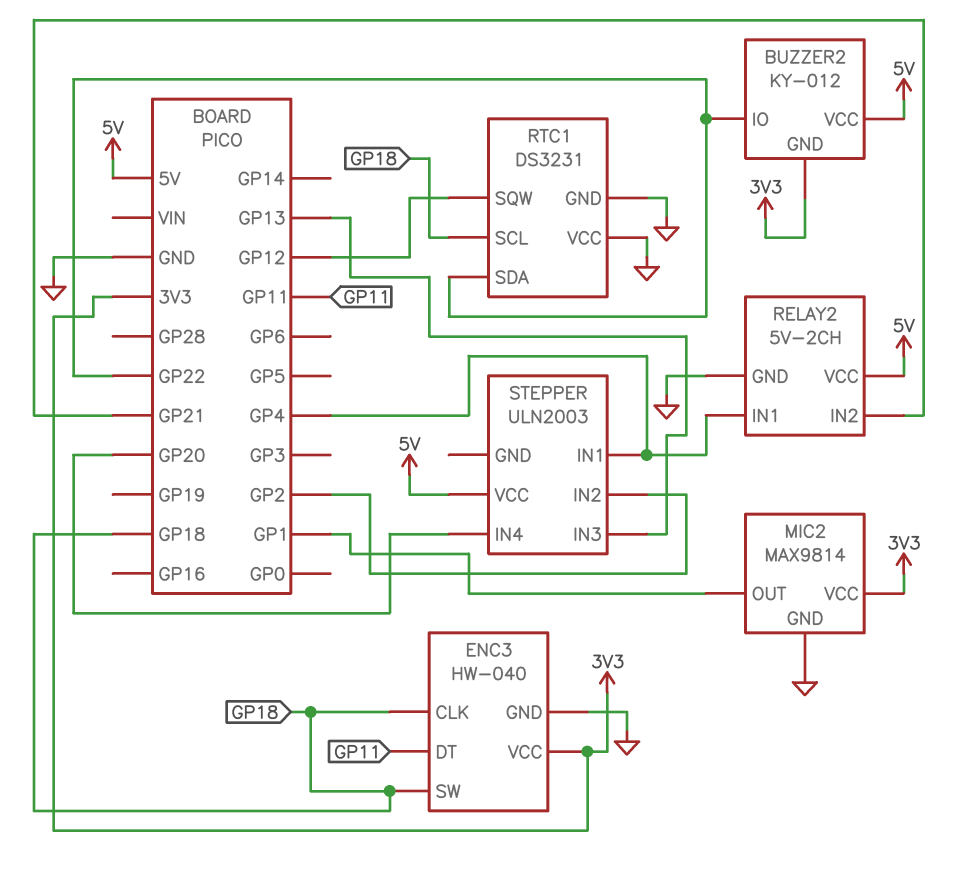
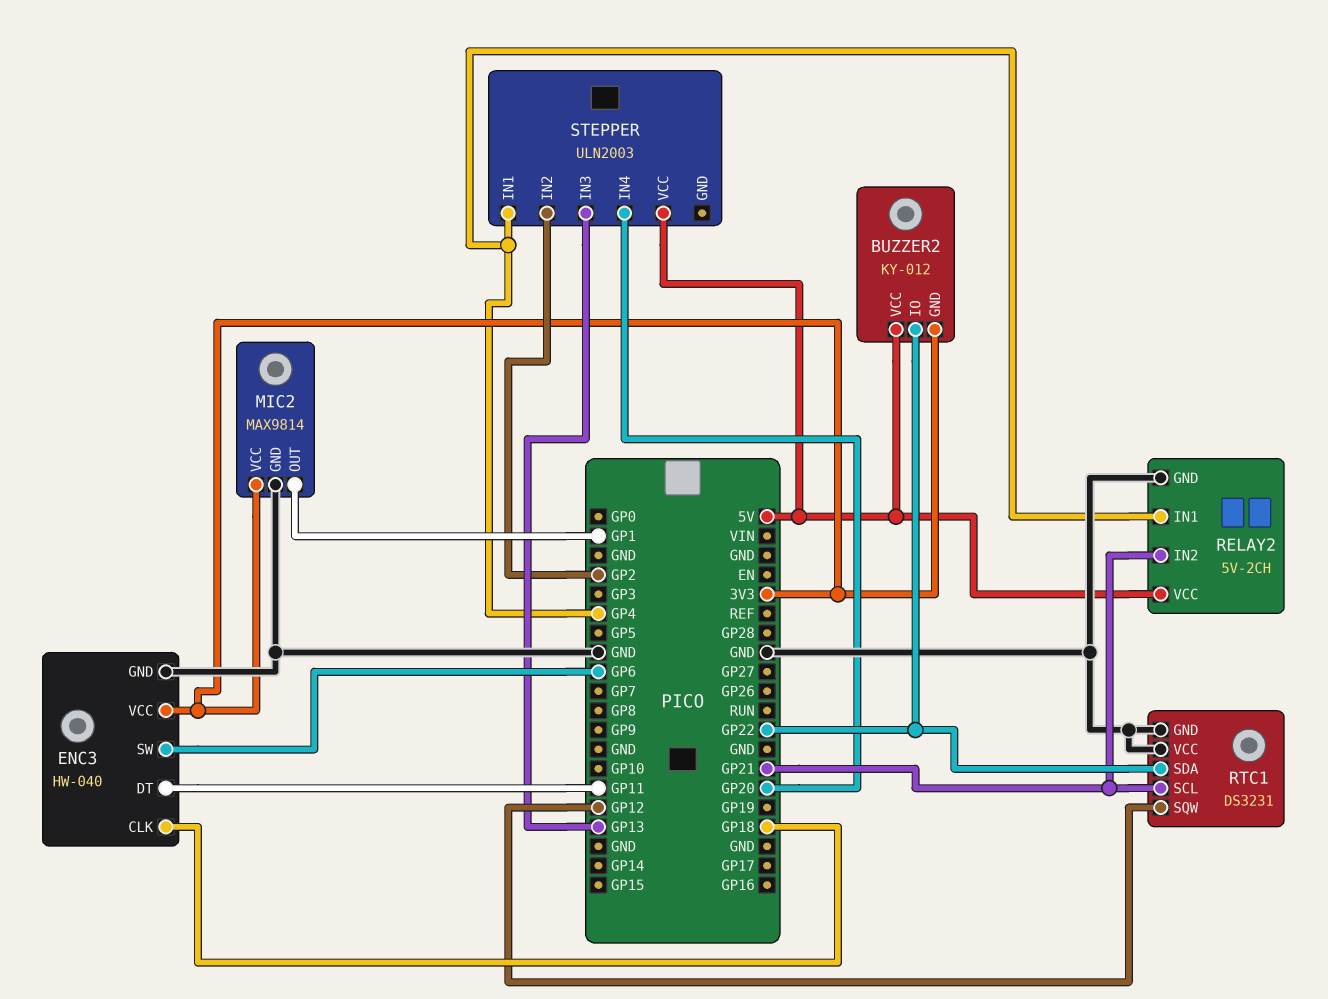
ENC3 pin SW: GP18 -> GP6
RTC1 pin SCL: GP18 -> GP21

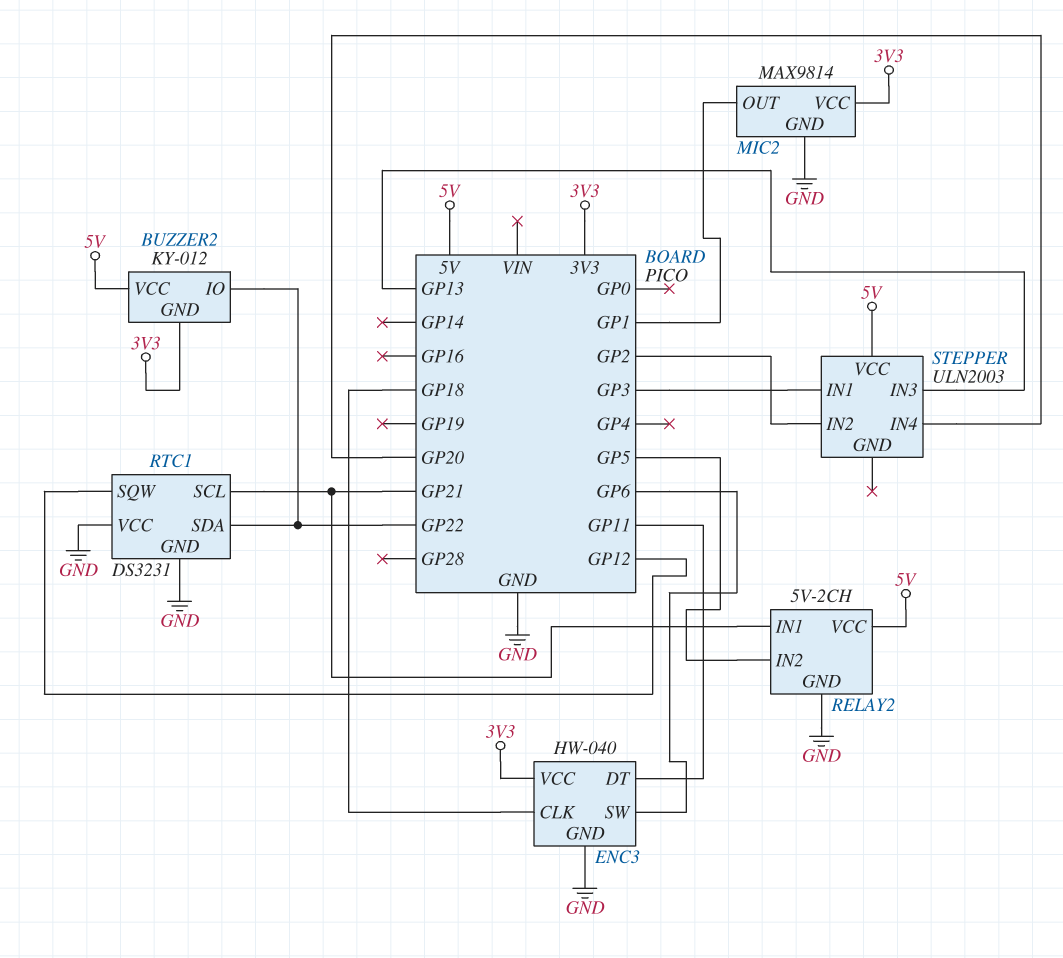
RELAY2 pin IN1: GP4 -> GP21
RELAY2 pin IN2: GP21 -> GP5
STEPPER pin IN1: GP4 -> GP3

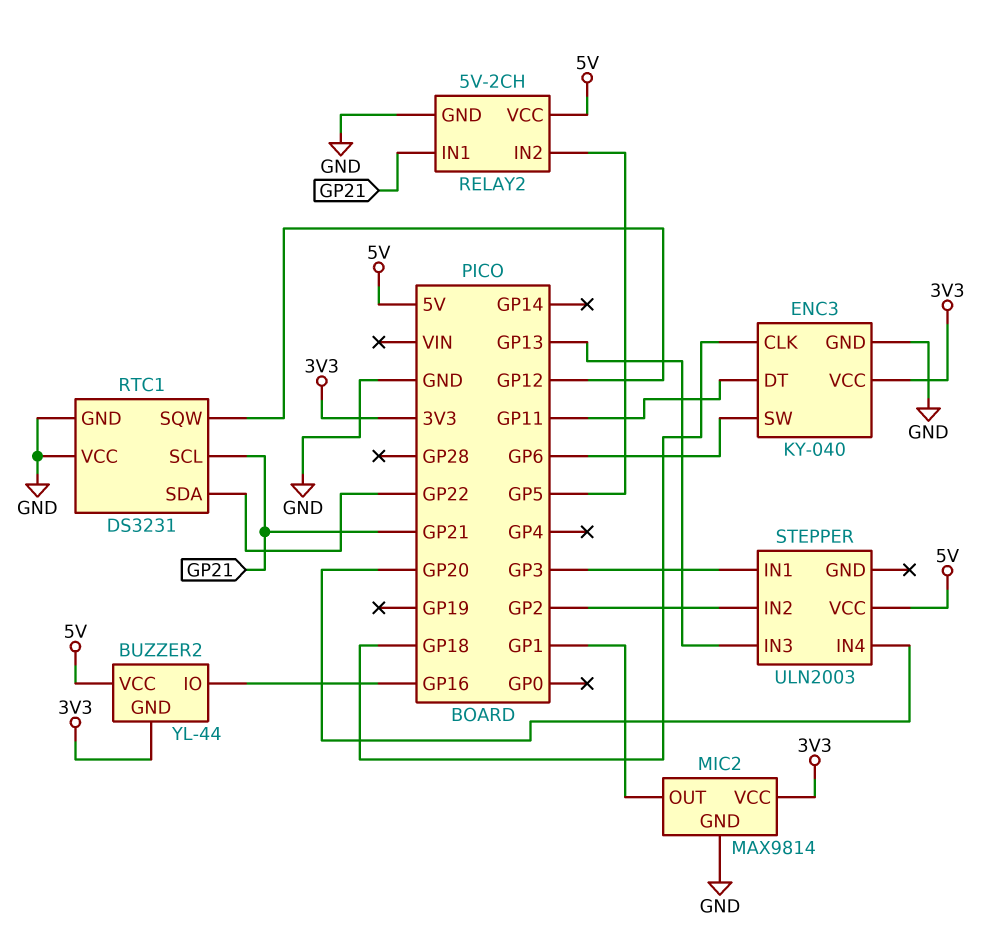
BUZZER2: KY-012 -> YL-44
BUZZER2 pin IO: GP22 -> GP16
ENC3: HW-040 -> KY-040

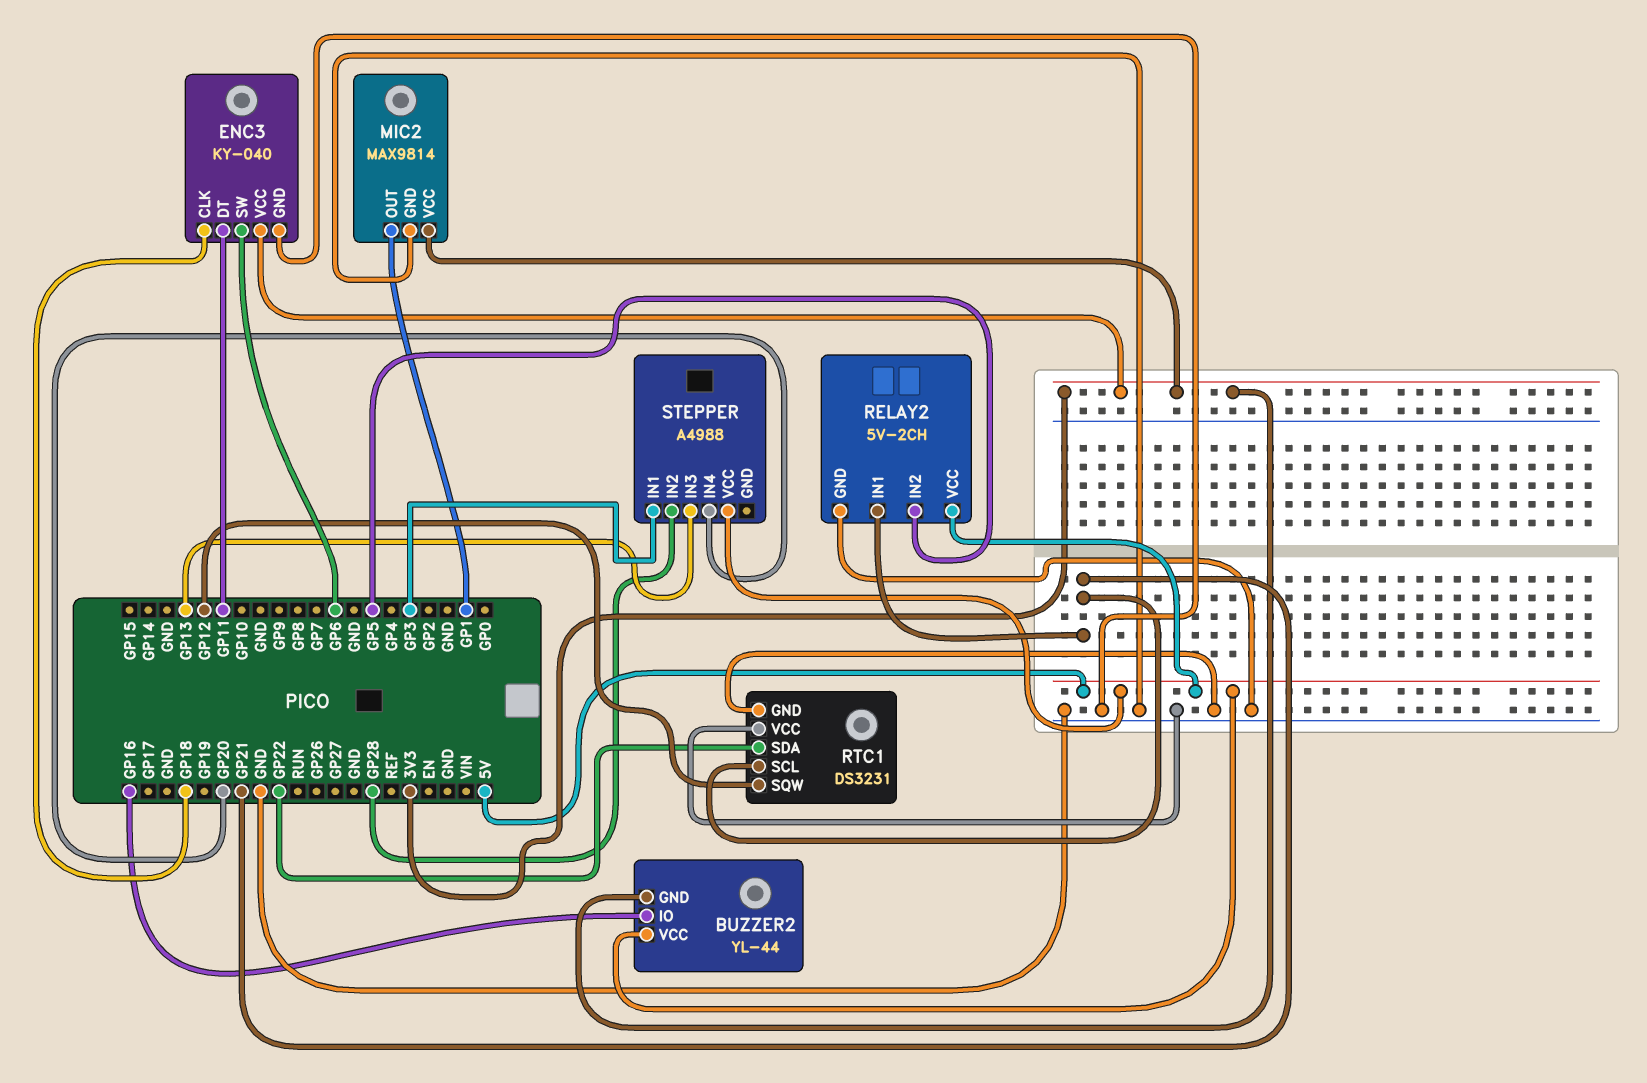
STEPPER: ULN2003 -> A4988
STEPPER pin IN2: GP2 -> GP28

